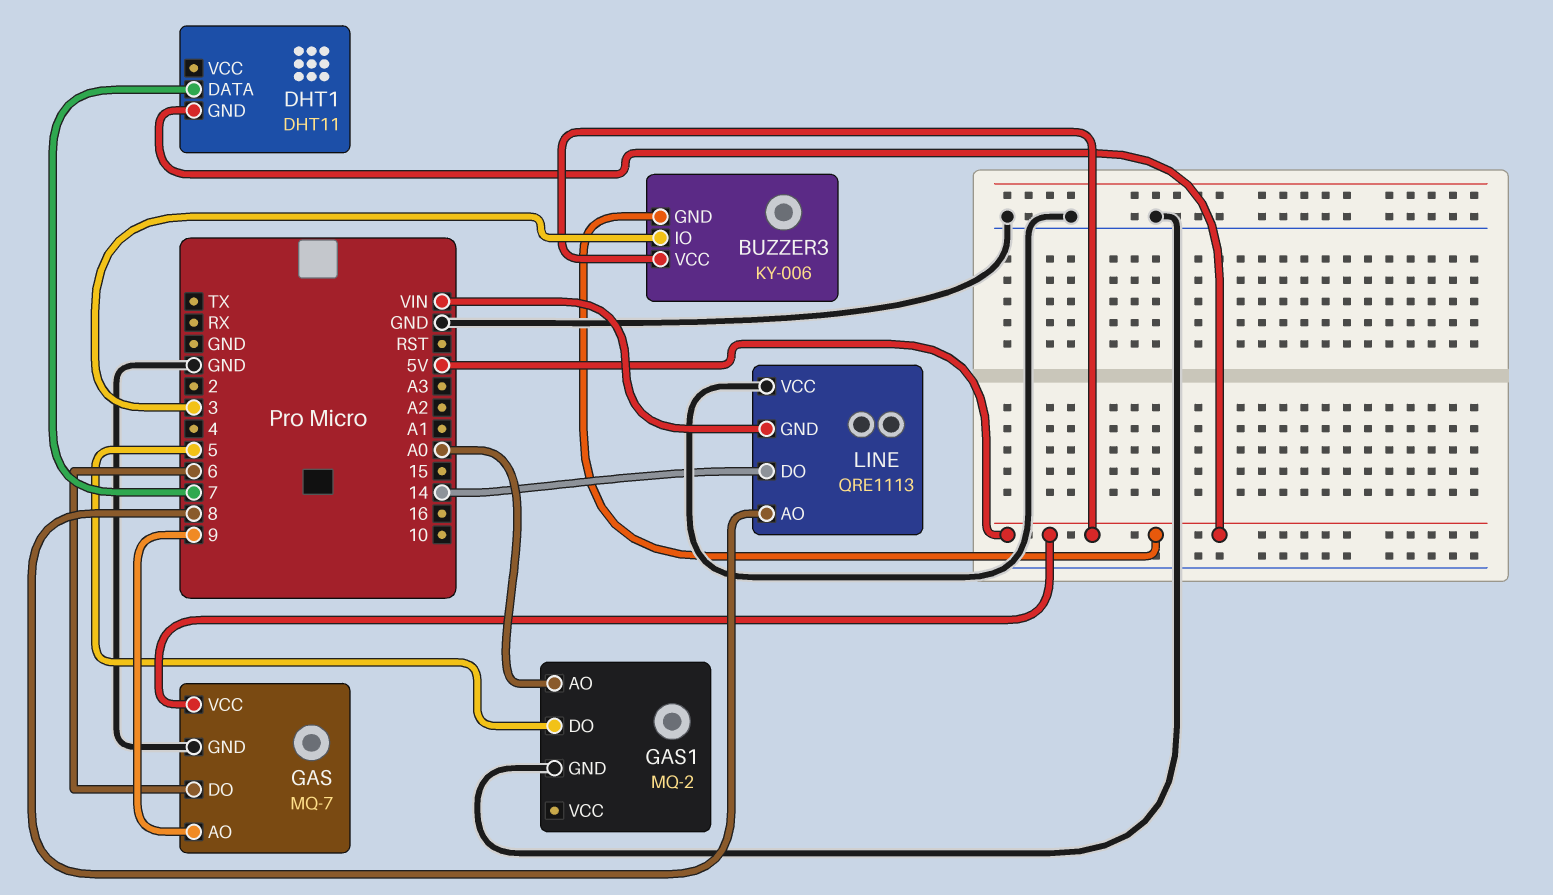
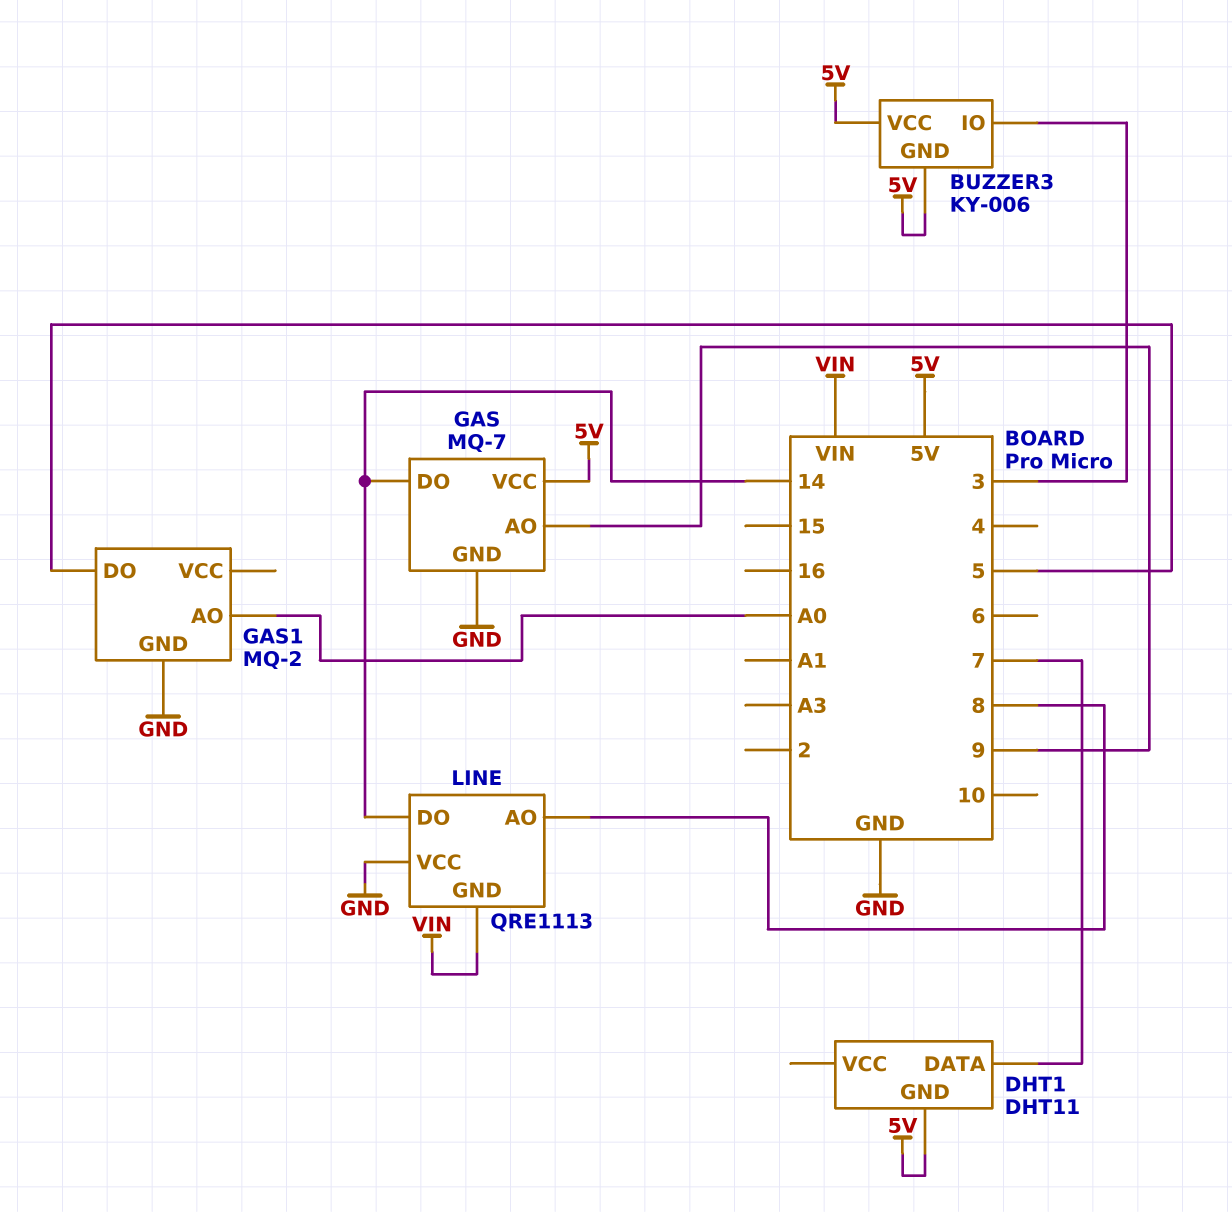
GAS pin DO: 6 -> 14

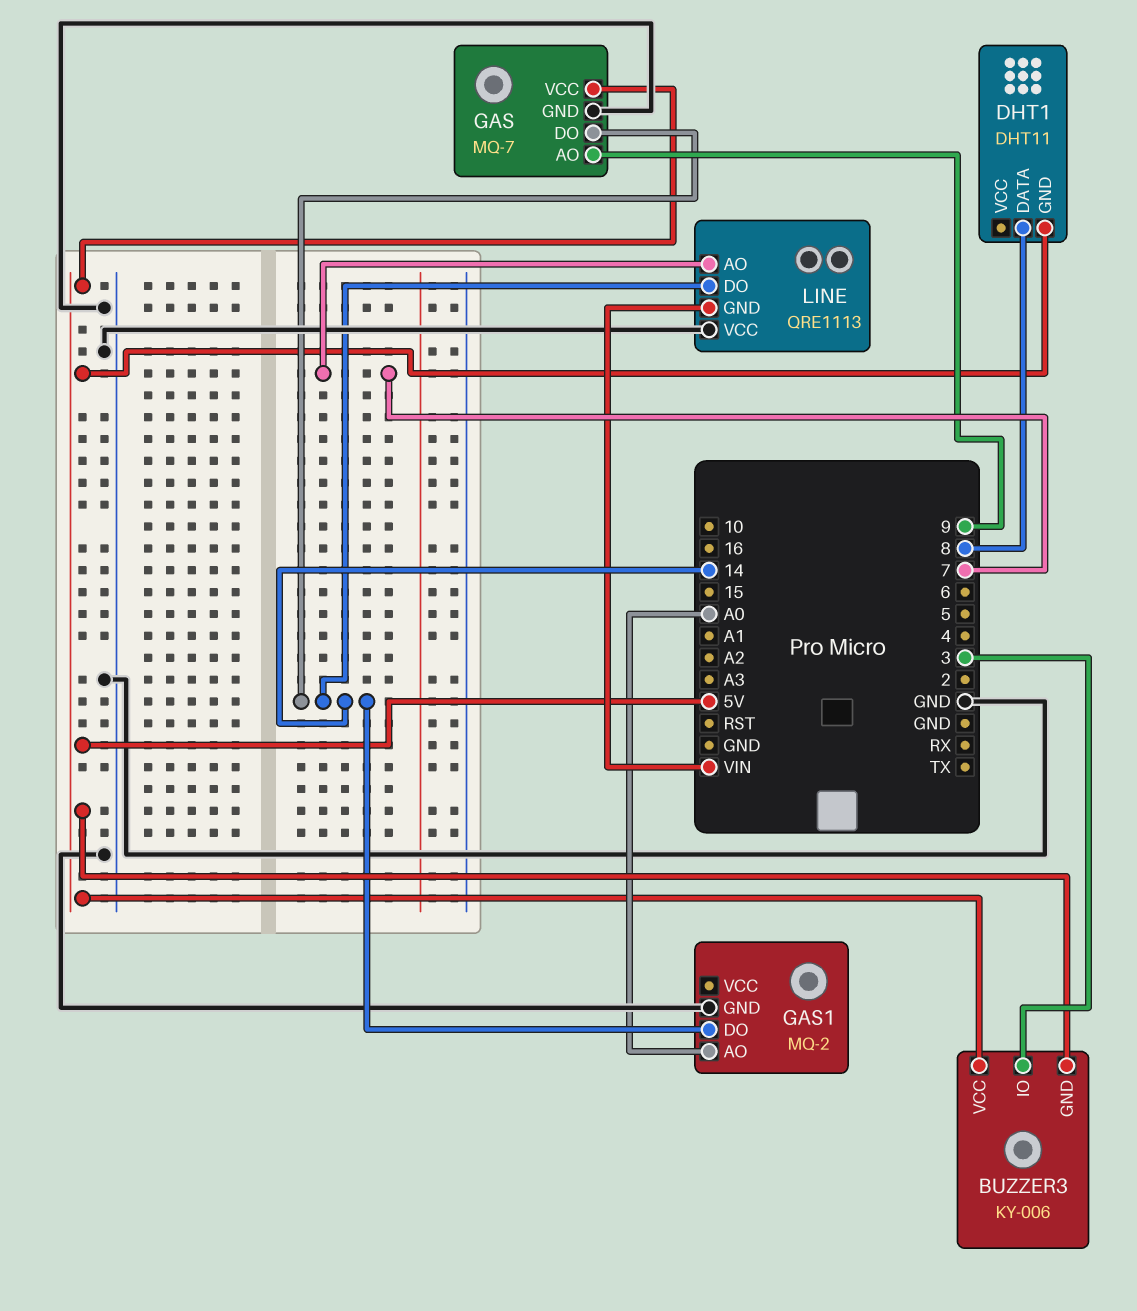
DHT1 pin DATA: 7 -> 8
GAS1 pin DO: 5 -> 14
LINE pin AO: 8 -> 7

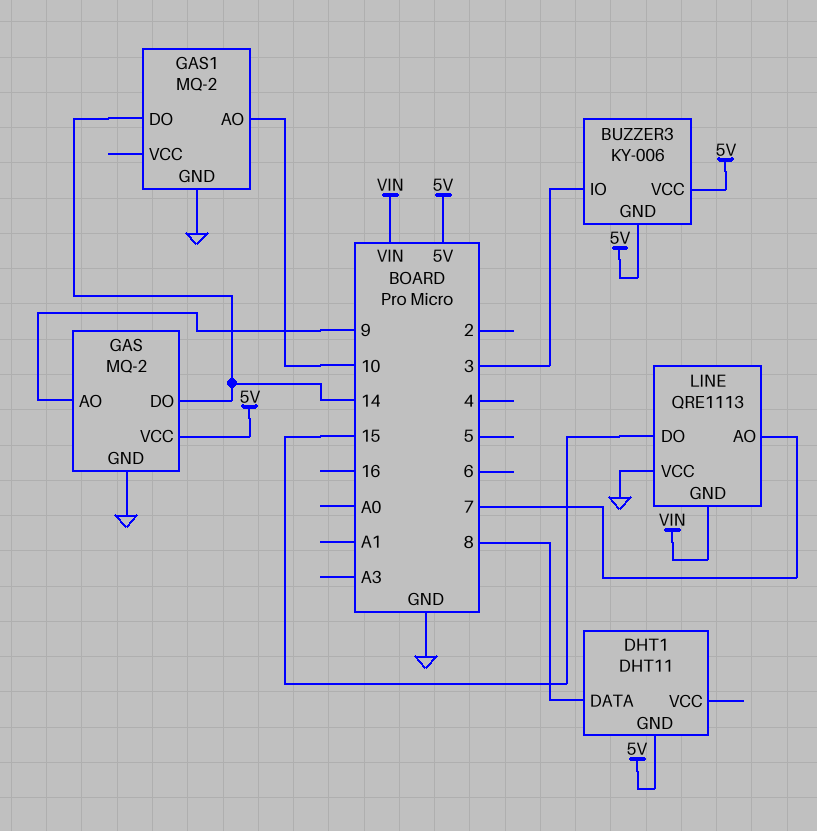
GAS: MQ-7 -> MQ-2
GAS1 pin AO: A0 -> 10
LINE pin DO: 14 -> 15

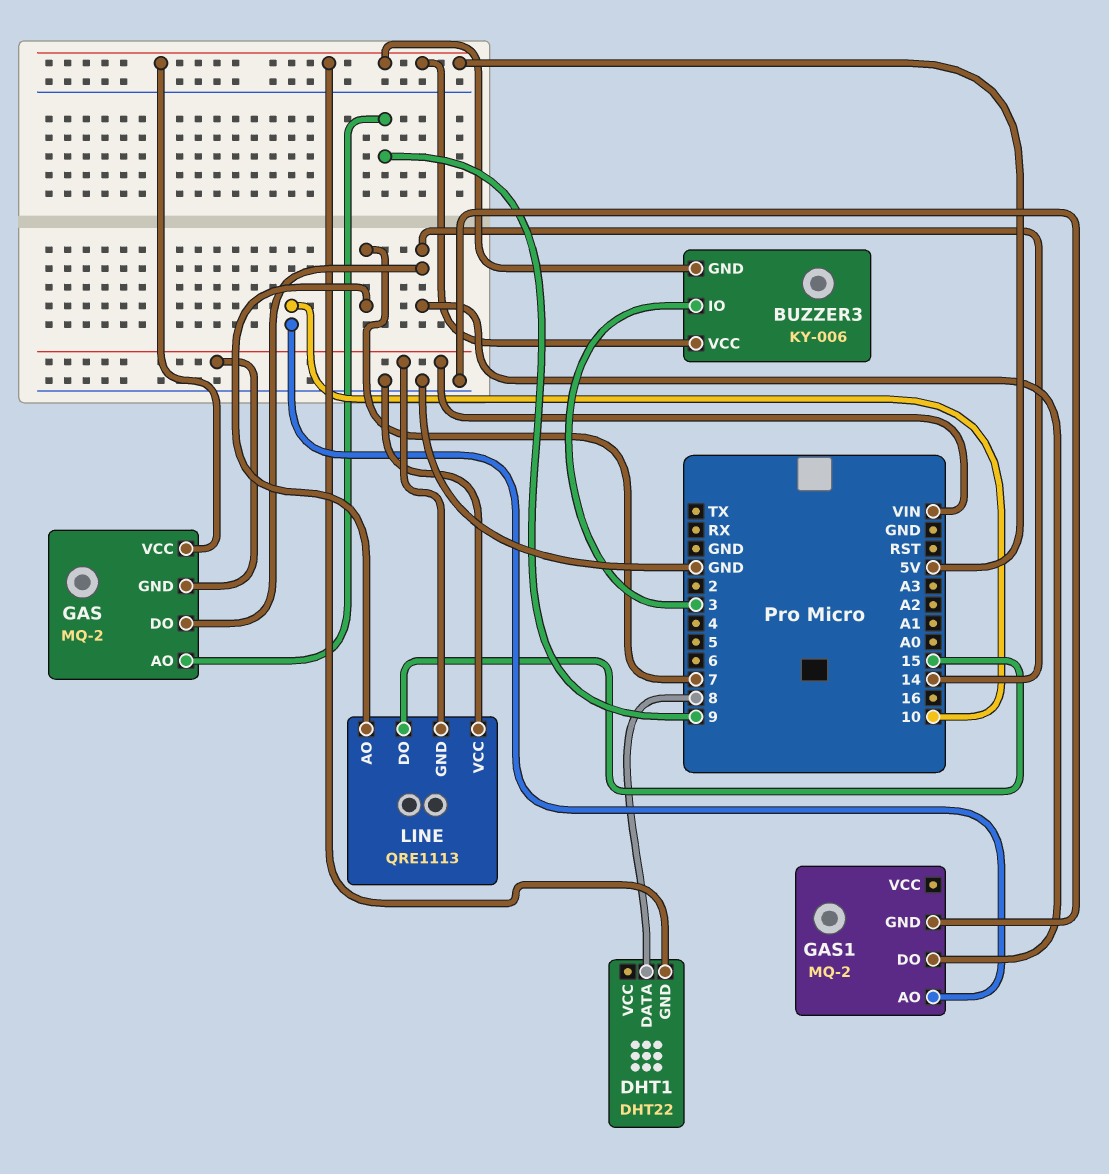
DHT1: DHT11 -> DHT22
GAS pin GND: GND -> VIN

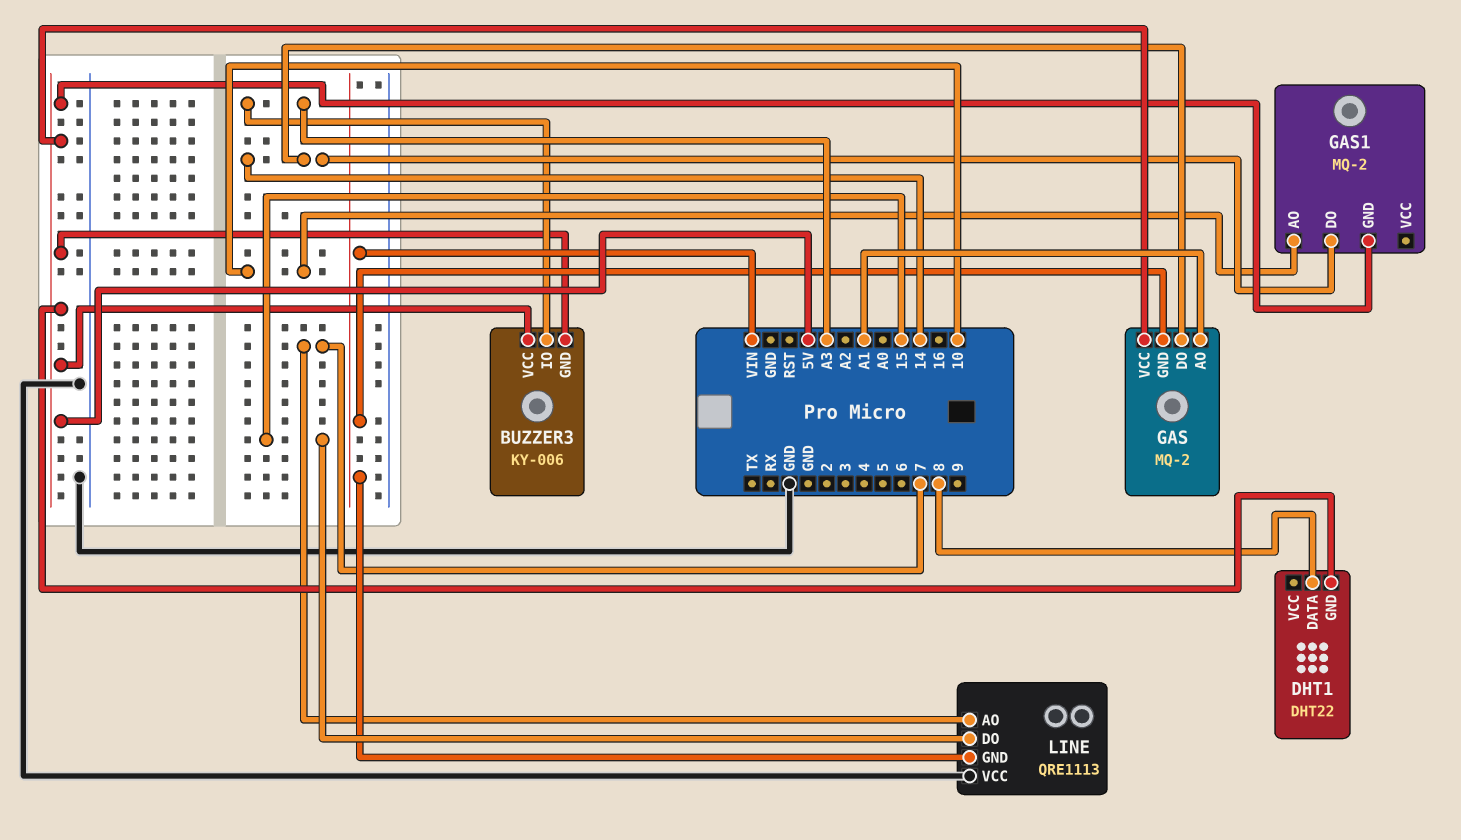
BUZZER3 pin IO: 3 -> A3
GAS pin AO: 9 -> A1
GAS1 pin GND: GND -> 5V

